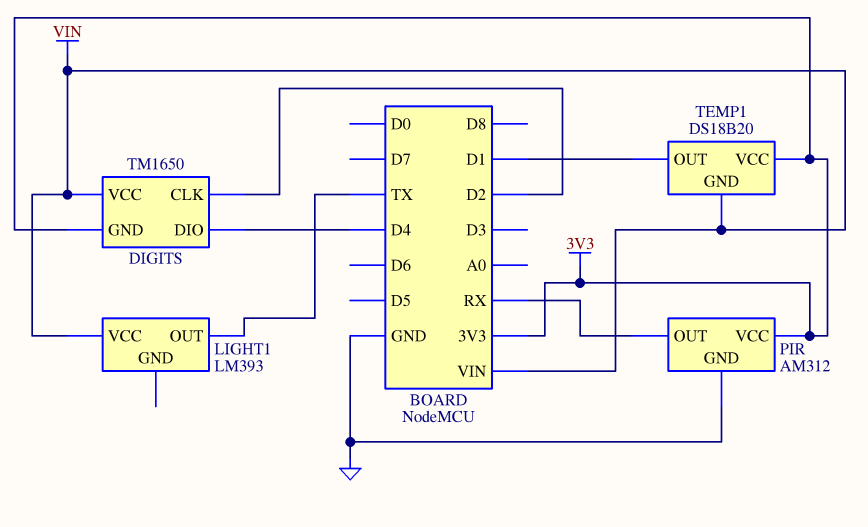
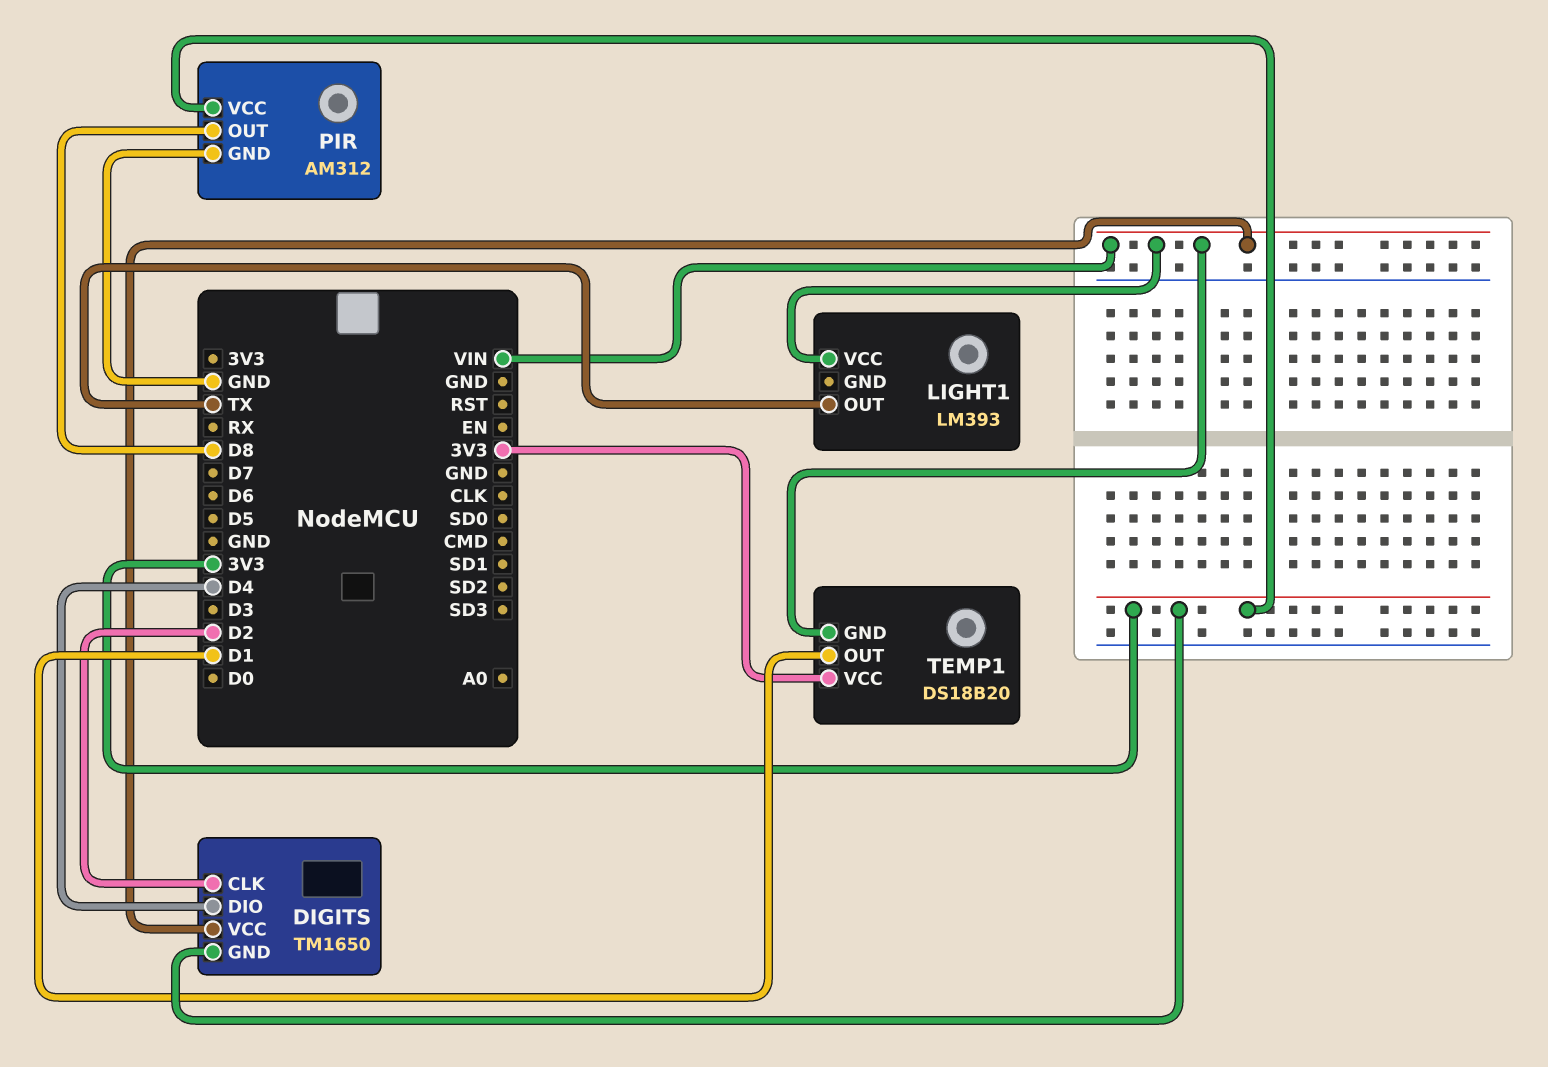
PIR pin OUT: RX -> D8

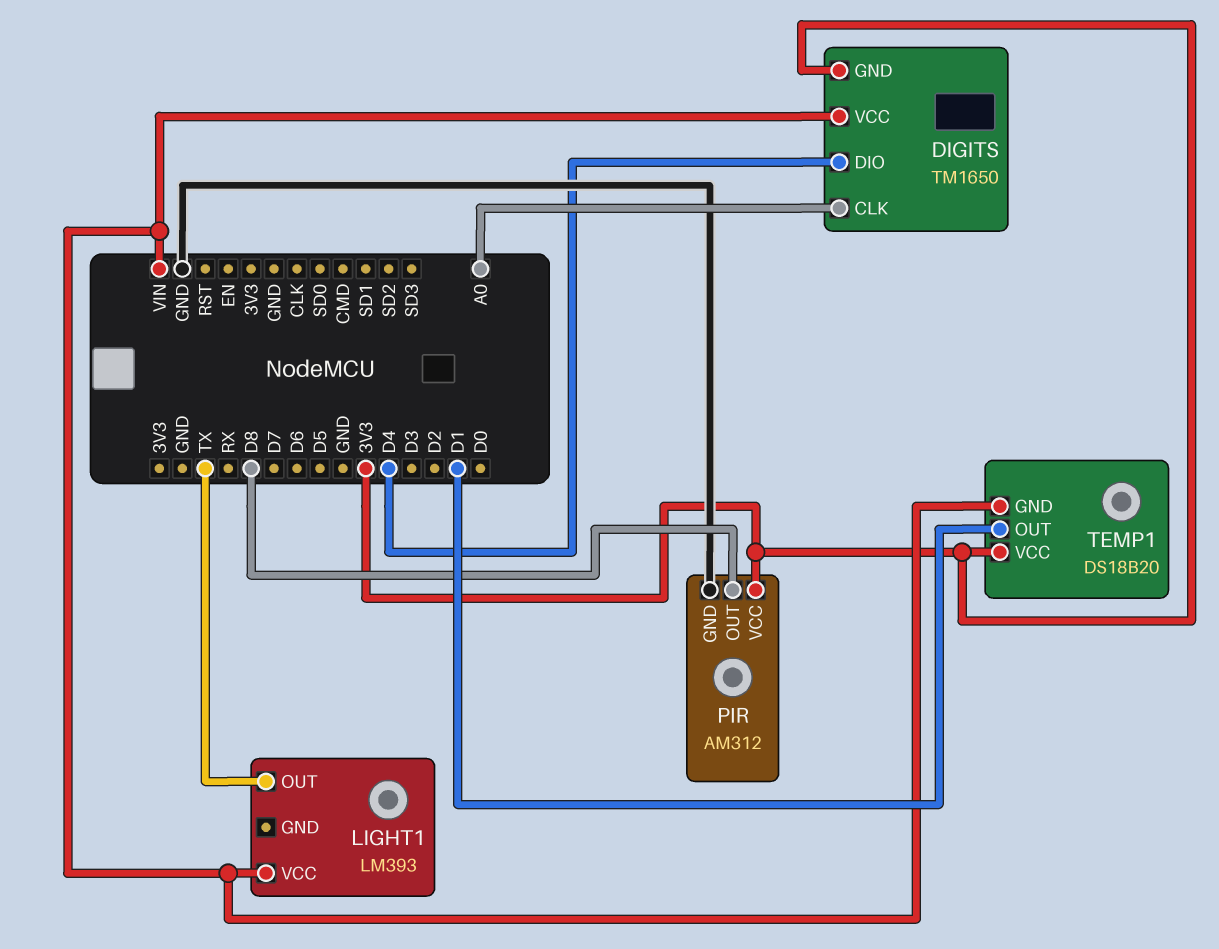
DIGITS pin CLK: D2 -> A0

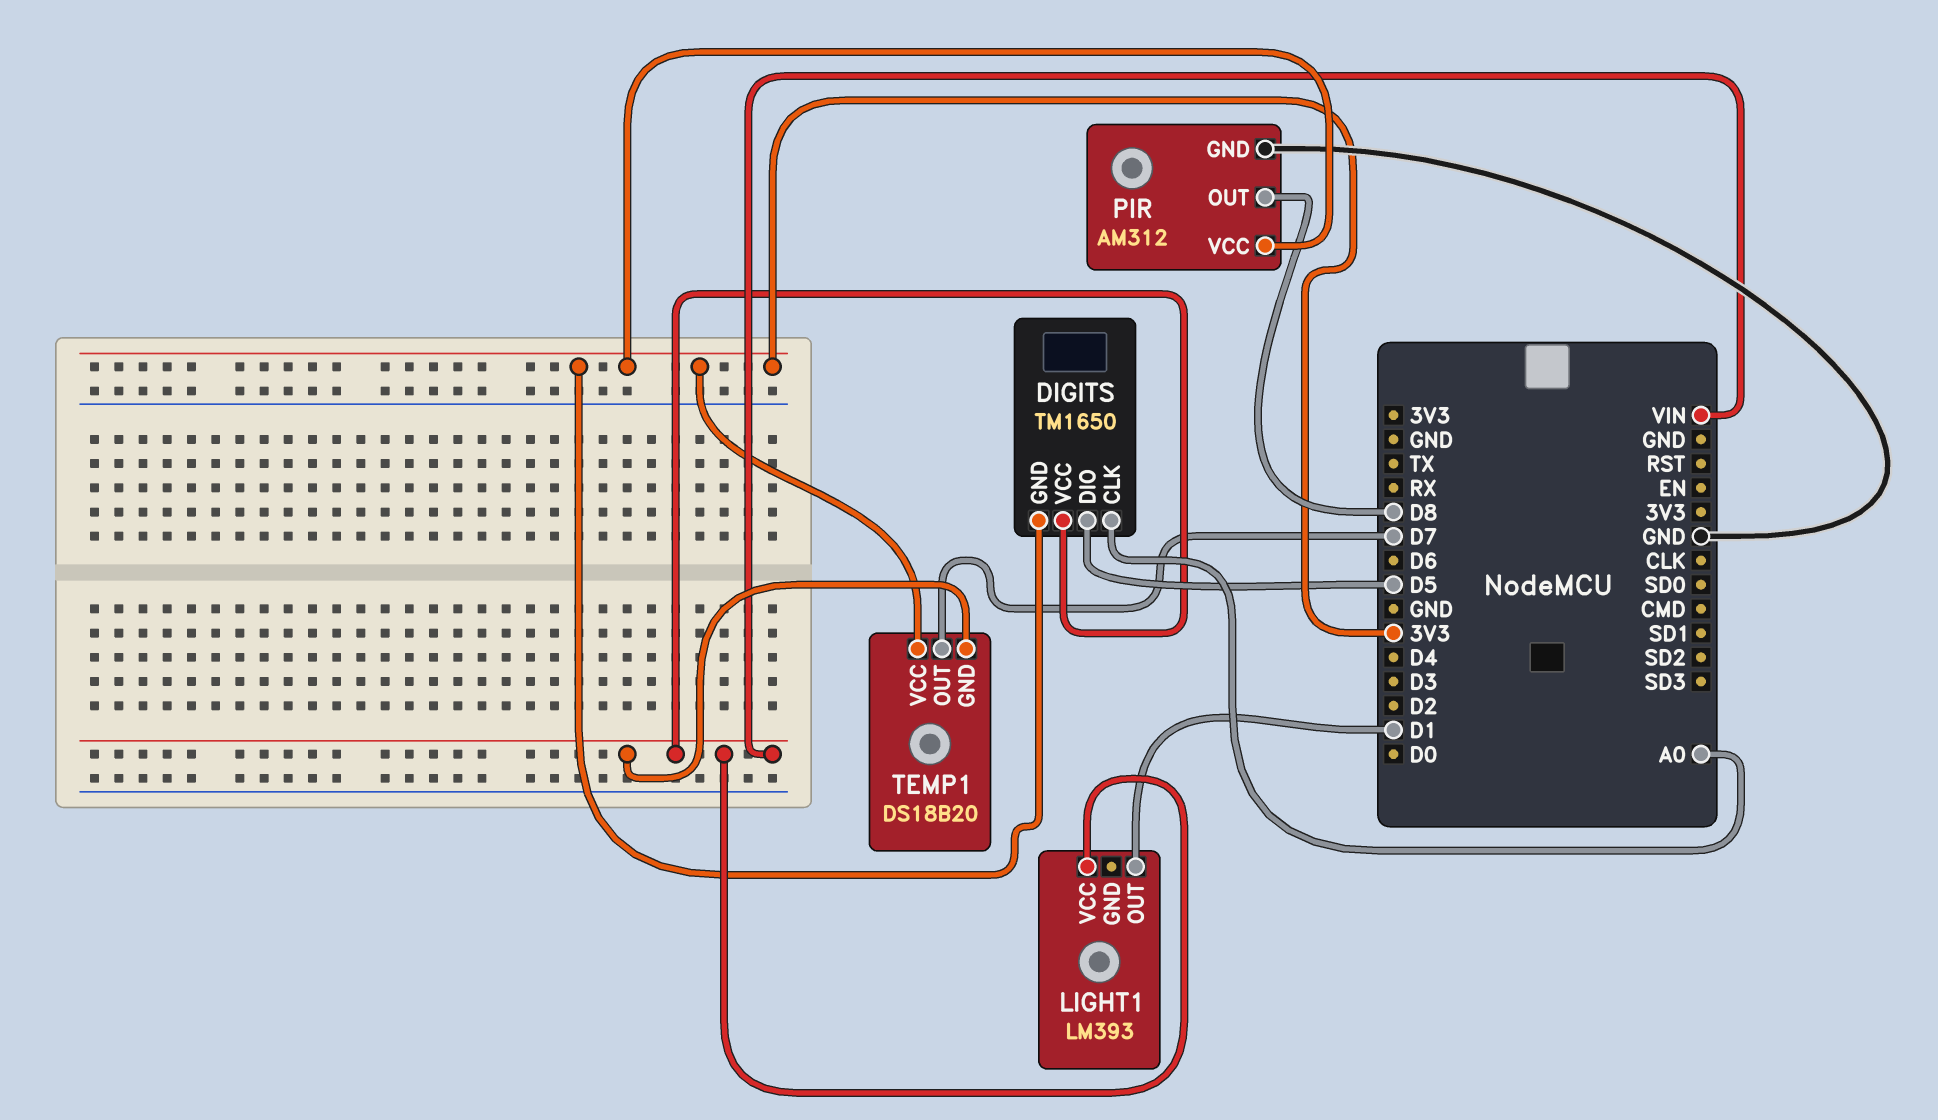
DIGITS pin DIO: D4 -> D5
LIGHT1 pin OUT: TX -> D1
TEMP1 pin OUT: D1 -> D7

